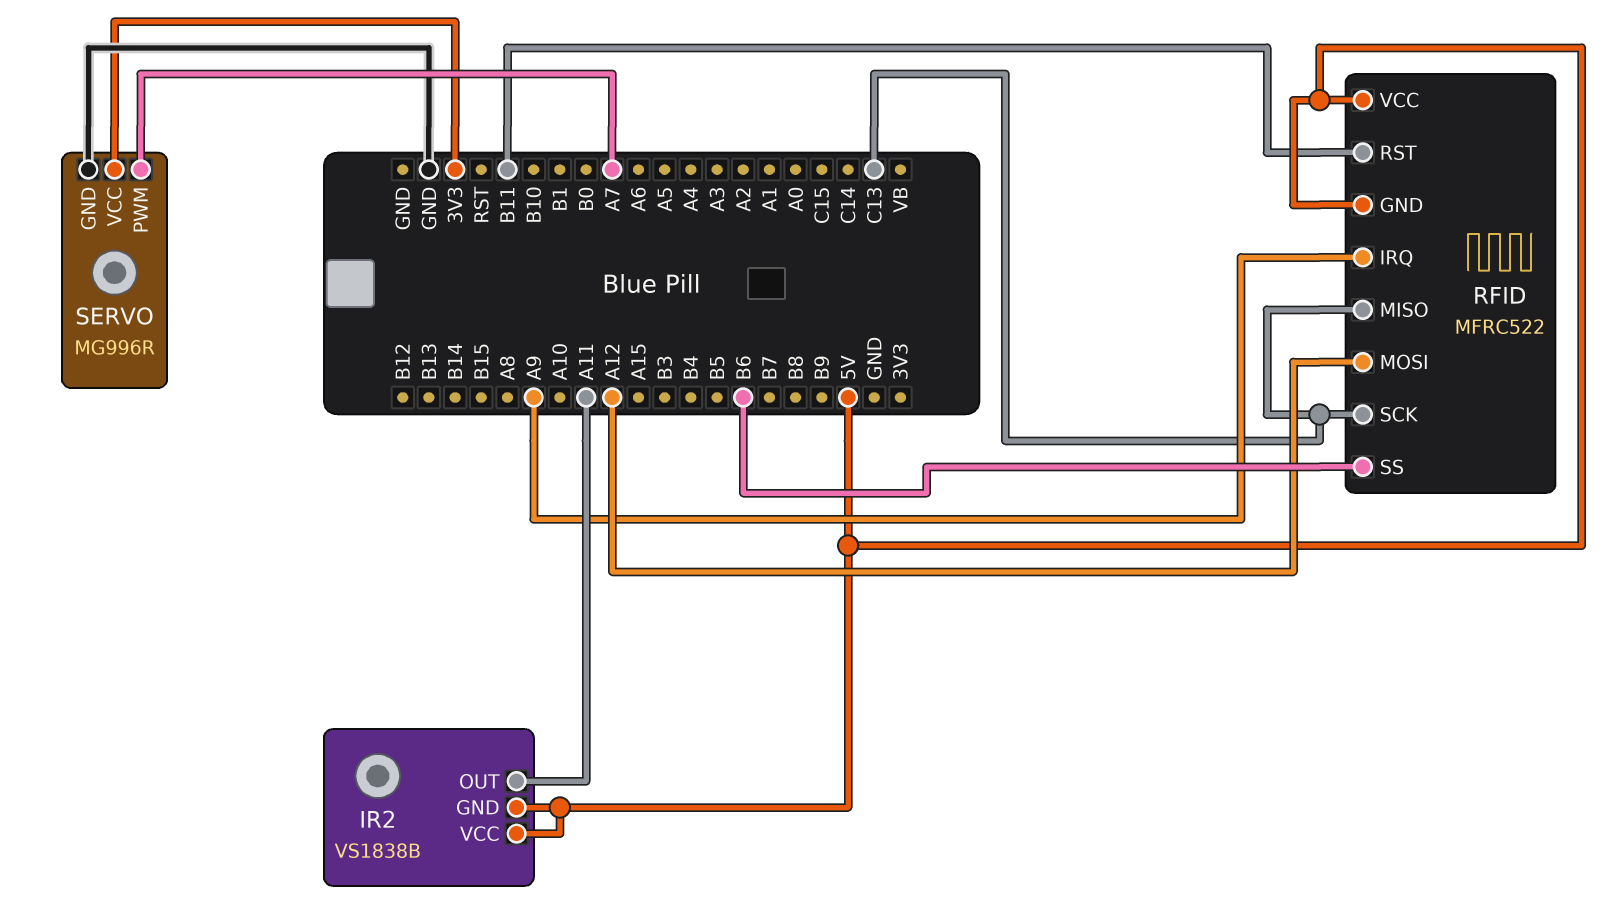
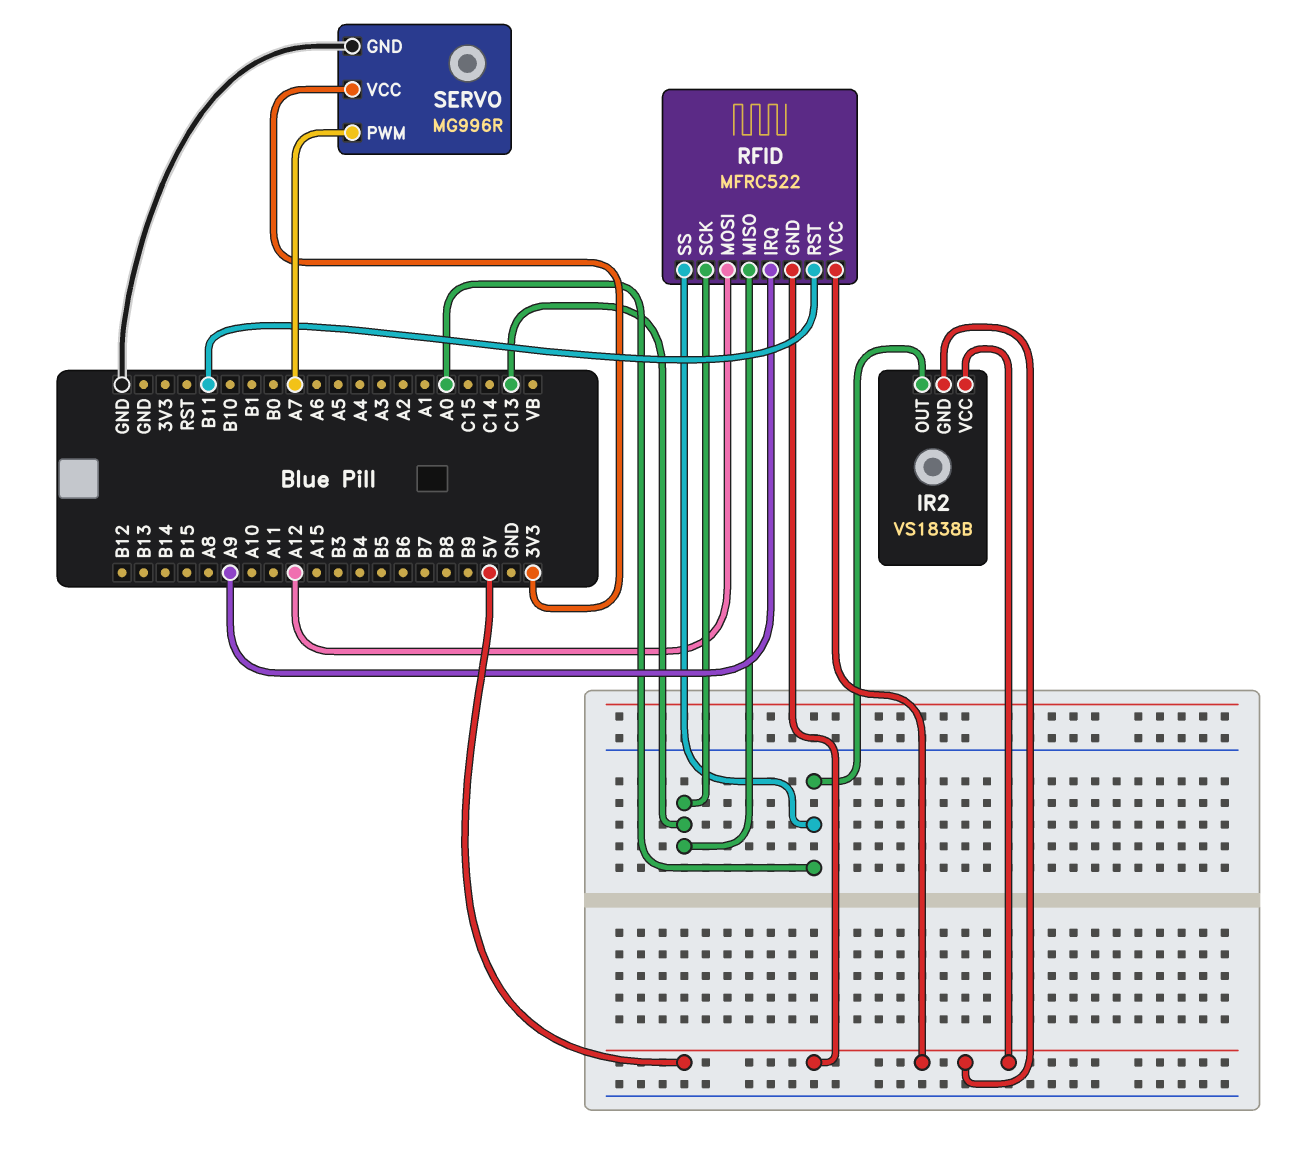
IR2 pin OUT: A11 -> A0
RFID pin SS: B6 -> A0

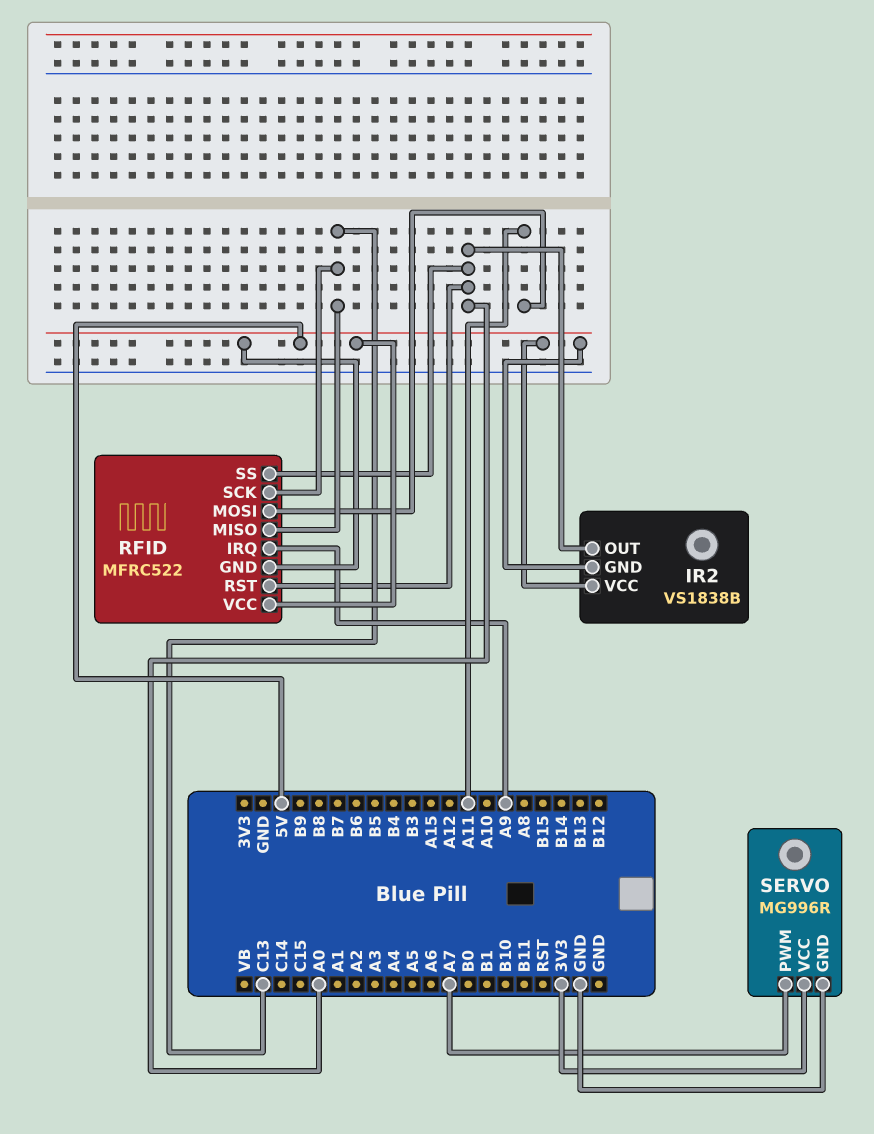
RFID pin MOSI: A12 -> A11
RFID pin RST: B11 -> A0

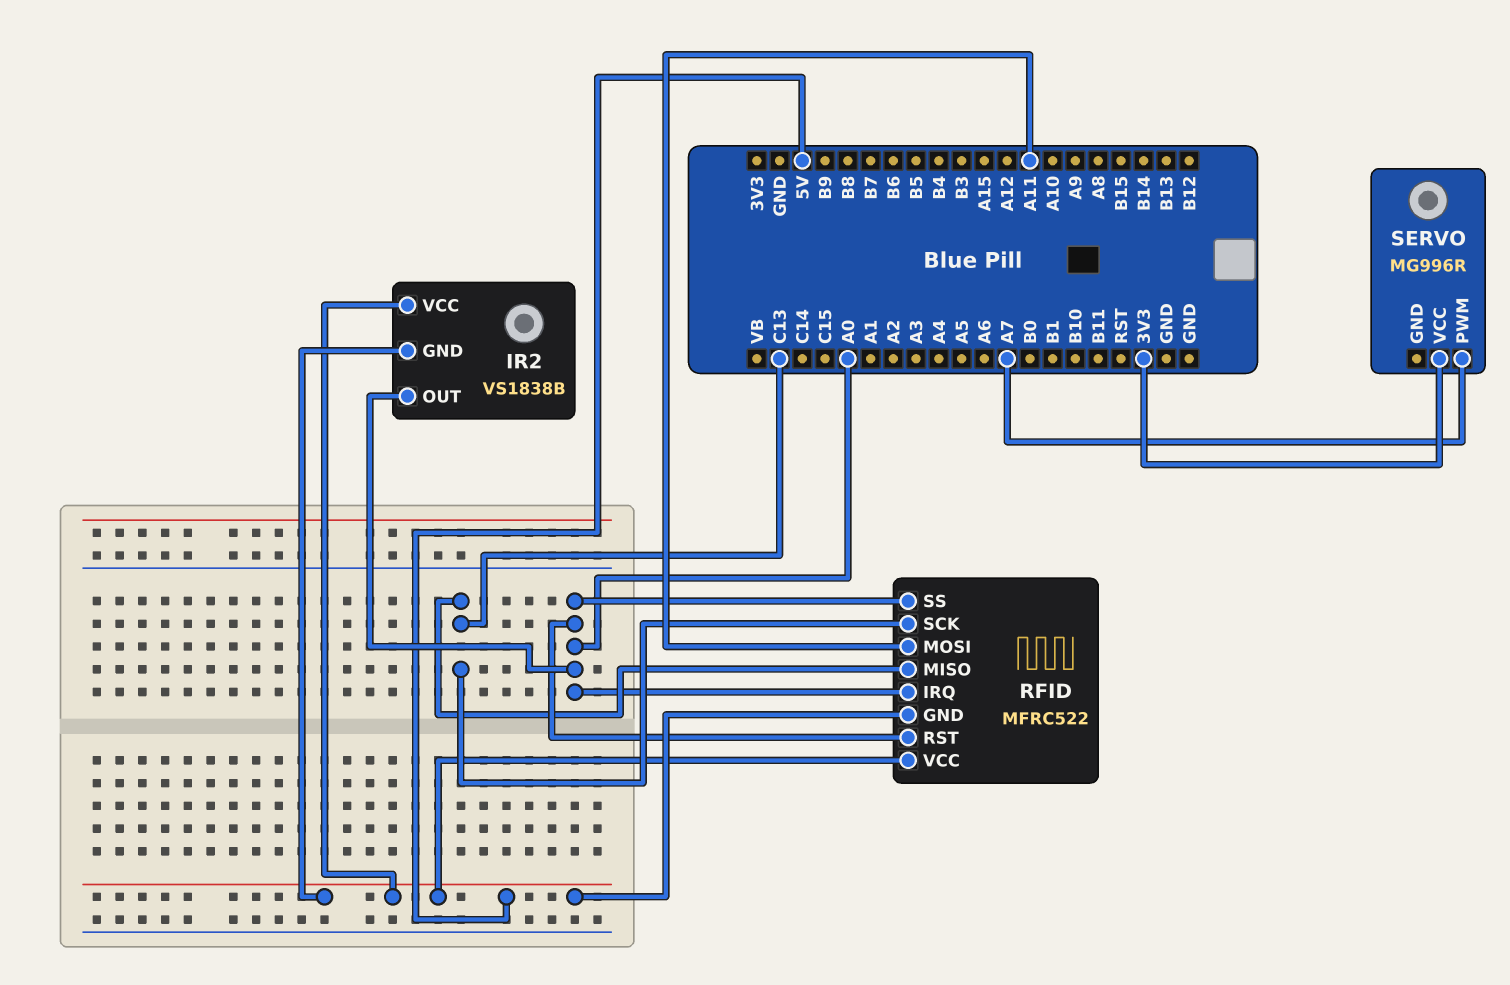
RFID pin IRQ: A9 -> A0
SERVO pin GND: GND -> none

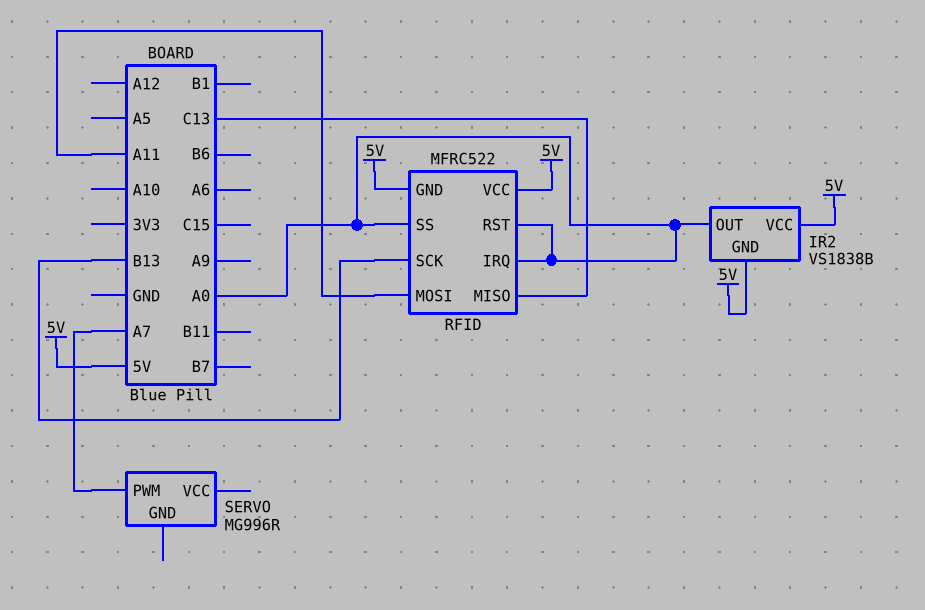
RFID pin SCK: C13 -> B13
SERVO pin VCC: 3V3 -> none

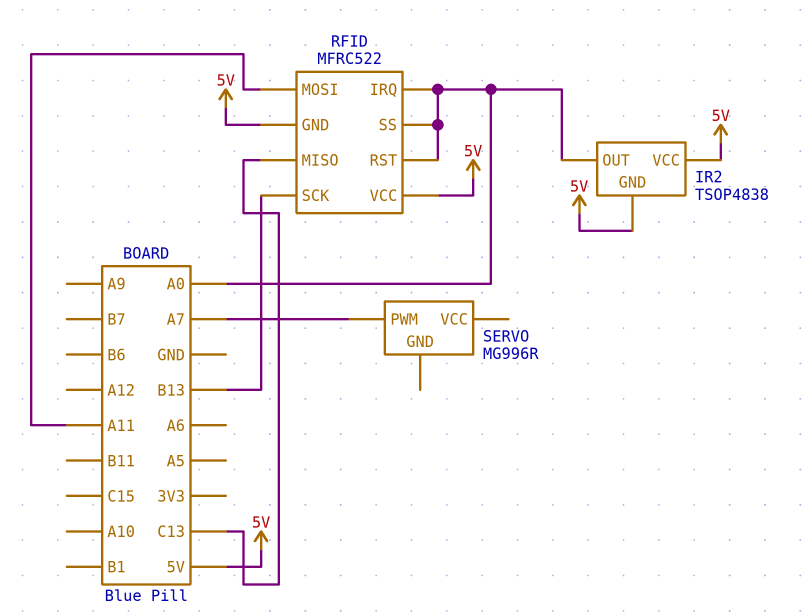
IR2: VS1838B -> TSOP4838

